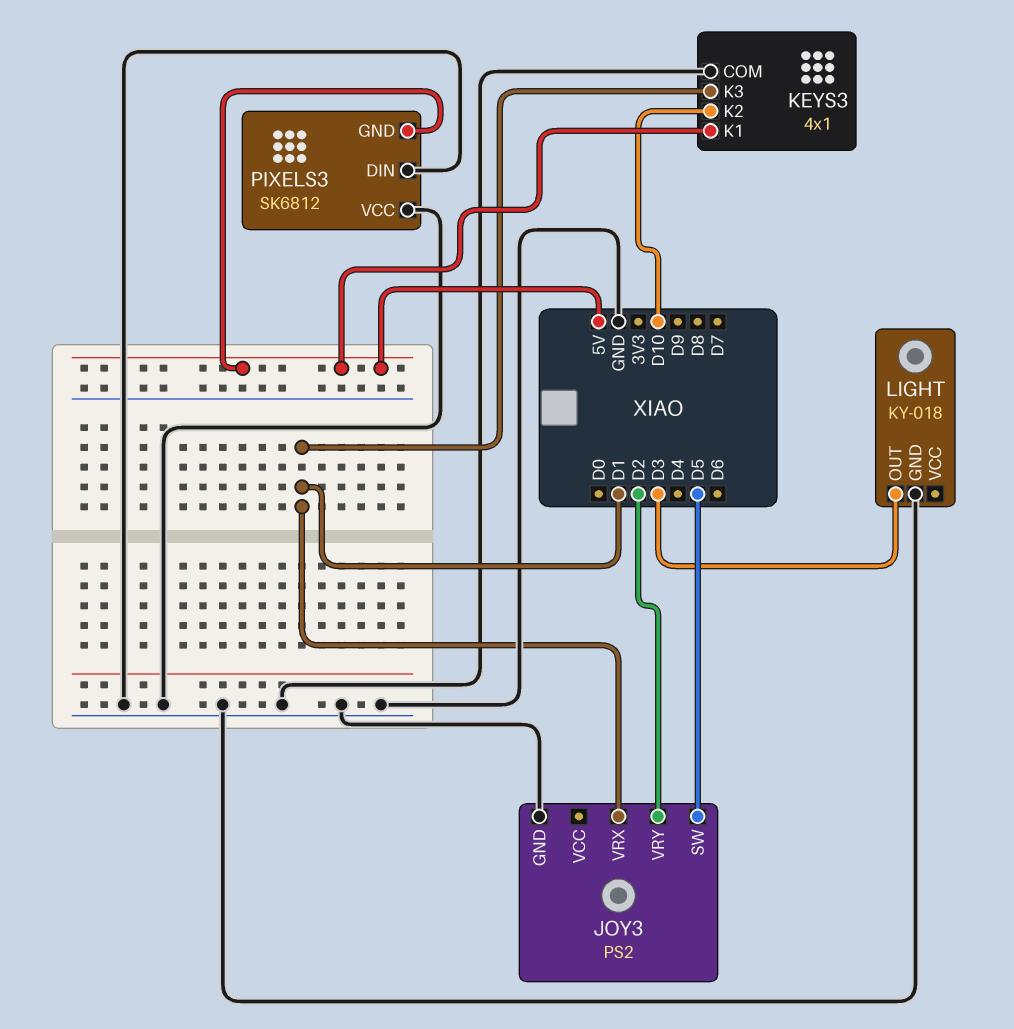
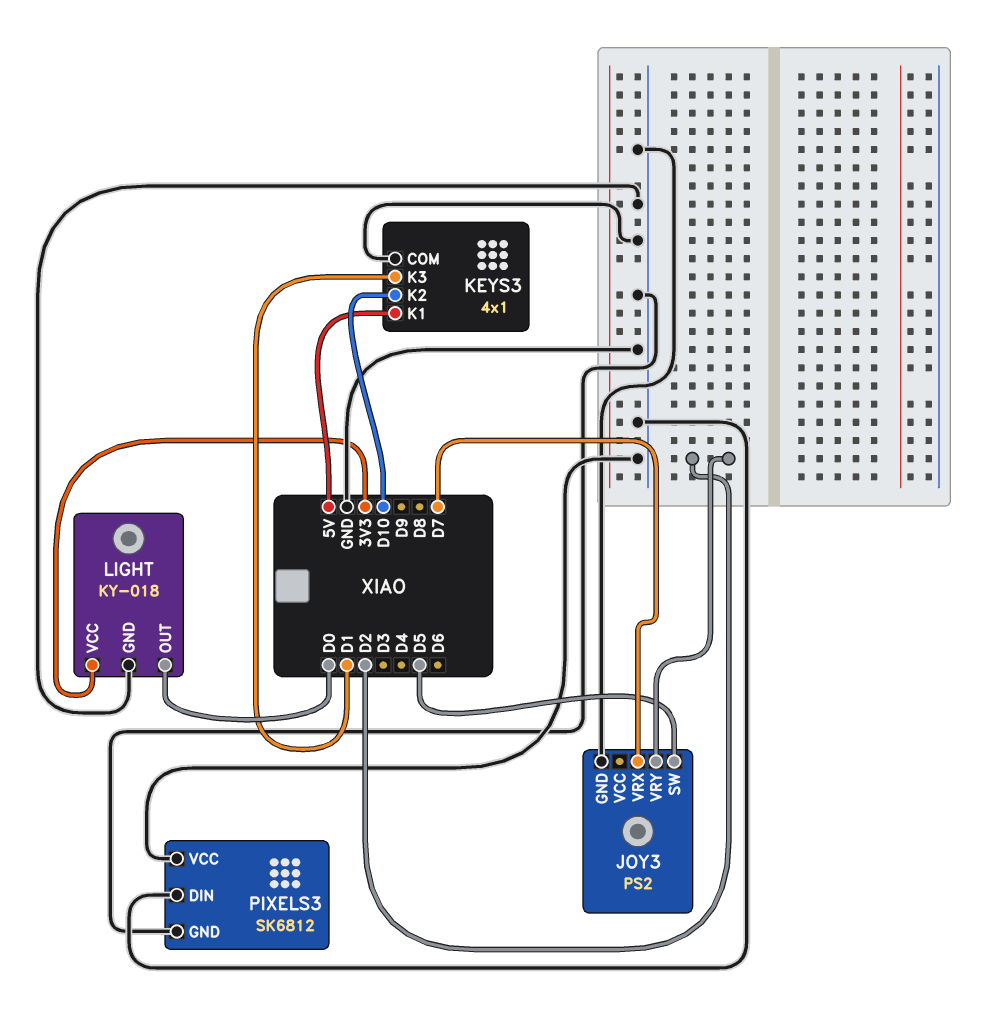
JOY3 pin VRX: D1 -> D7
LIGHT pin OUT: D3 -> D0
LIGHT pin VCC: none -> 3V3
PIXELS3 pin GND: 5V -> GND

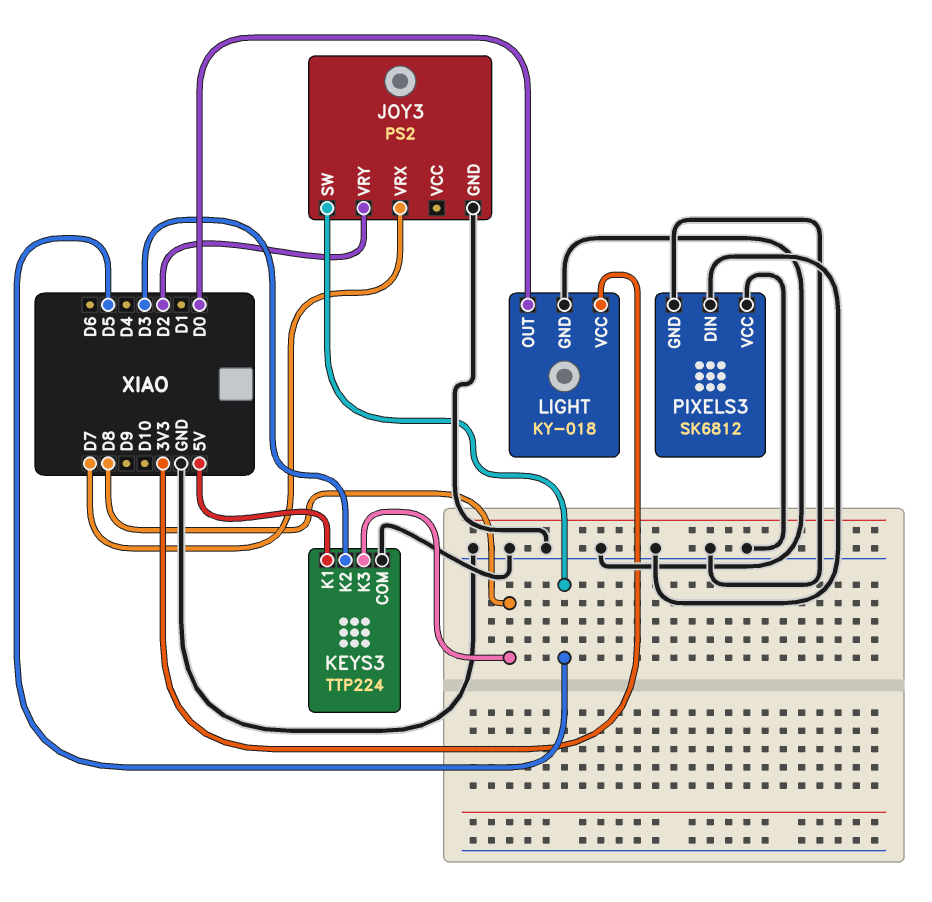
KEYS3: 4x1 -> TTP224
KEYS3 pin K2: D10 -> D3
KEYS3 pin K3: D1 -> D8

